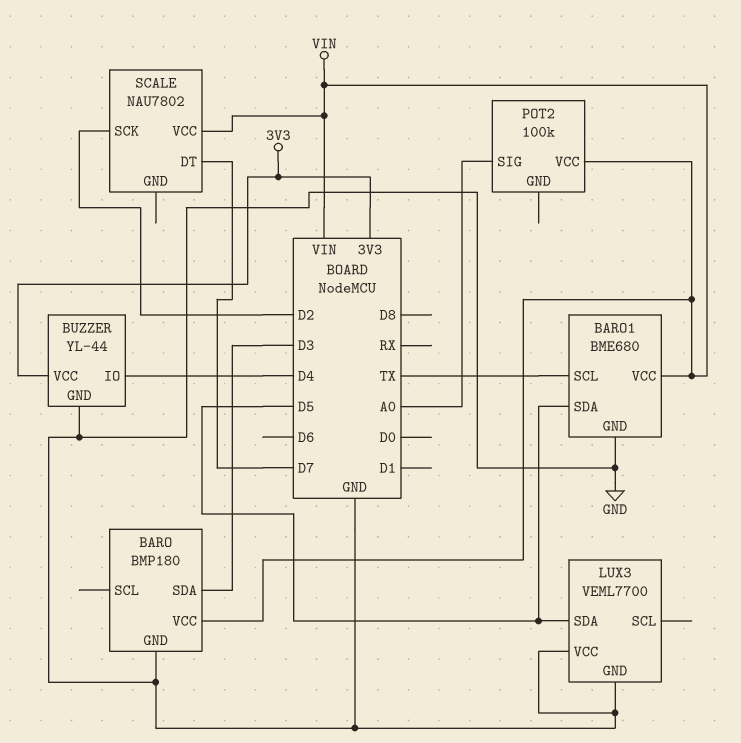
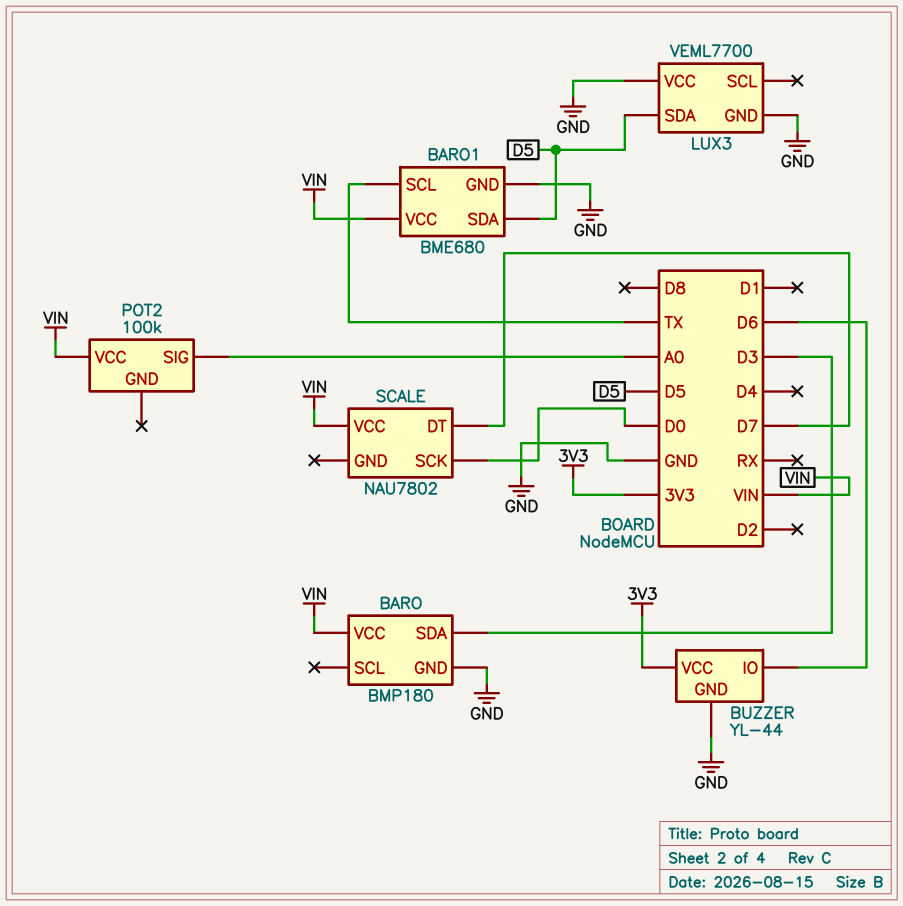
BUZZER pin IO: D4 -> D6
SCALE pin SCK: D2 -> D0

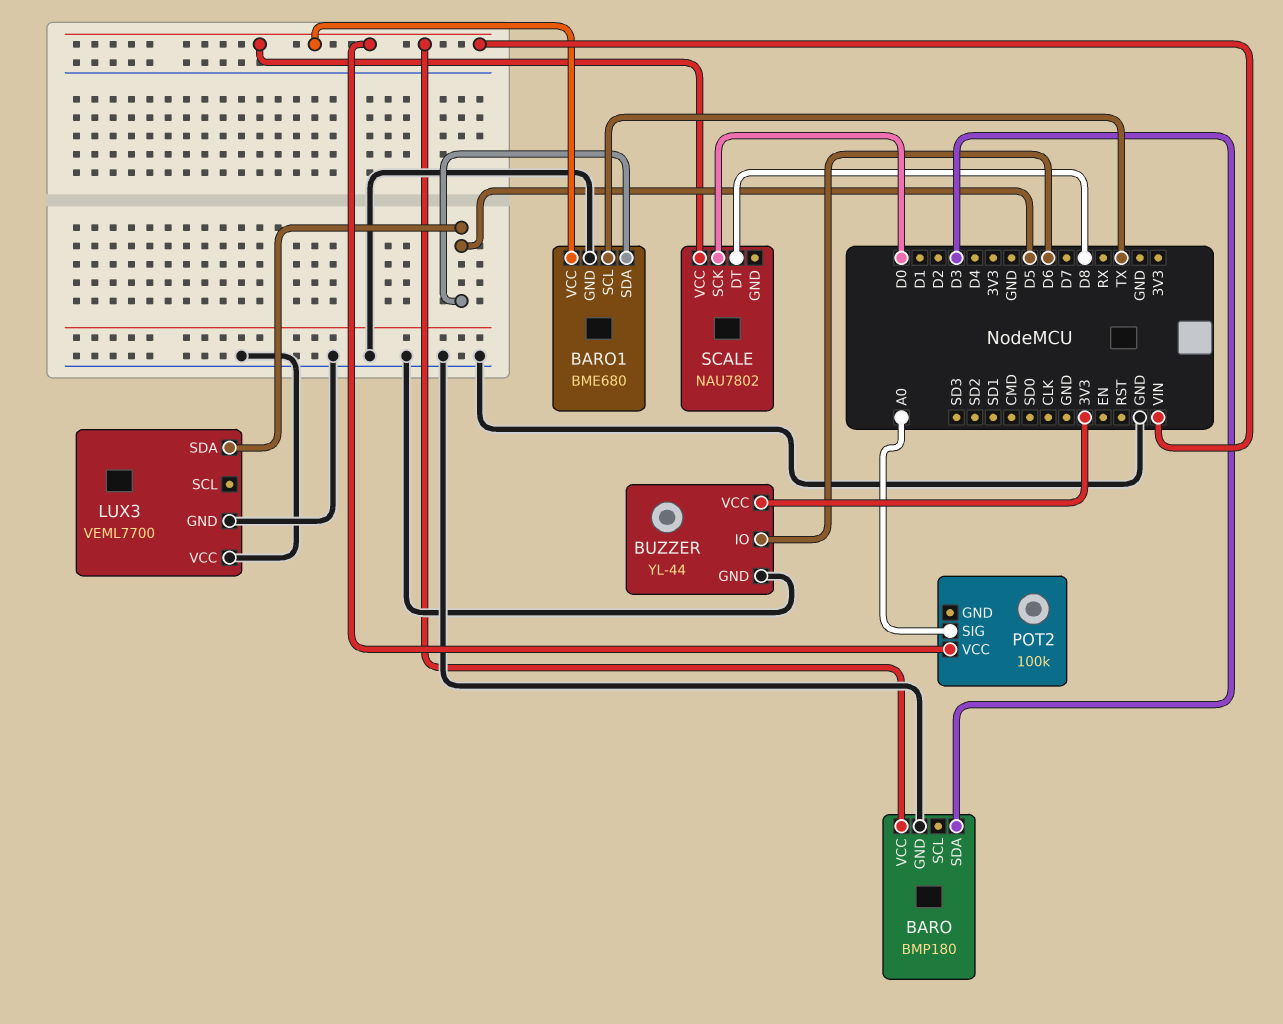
SCALE pin DT: D7 -> D8

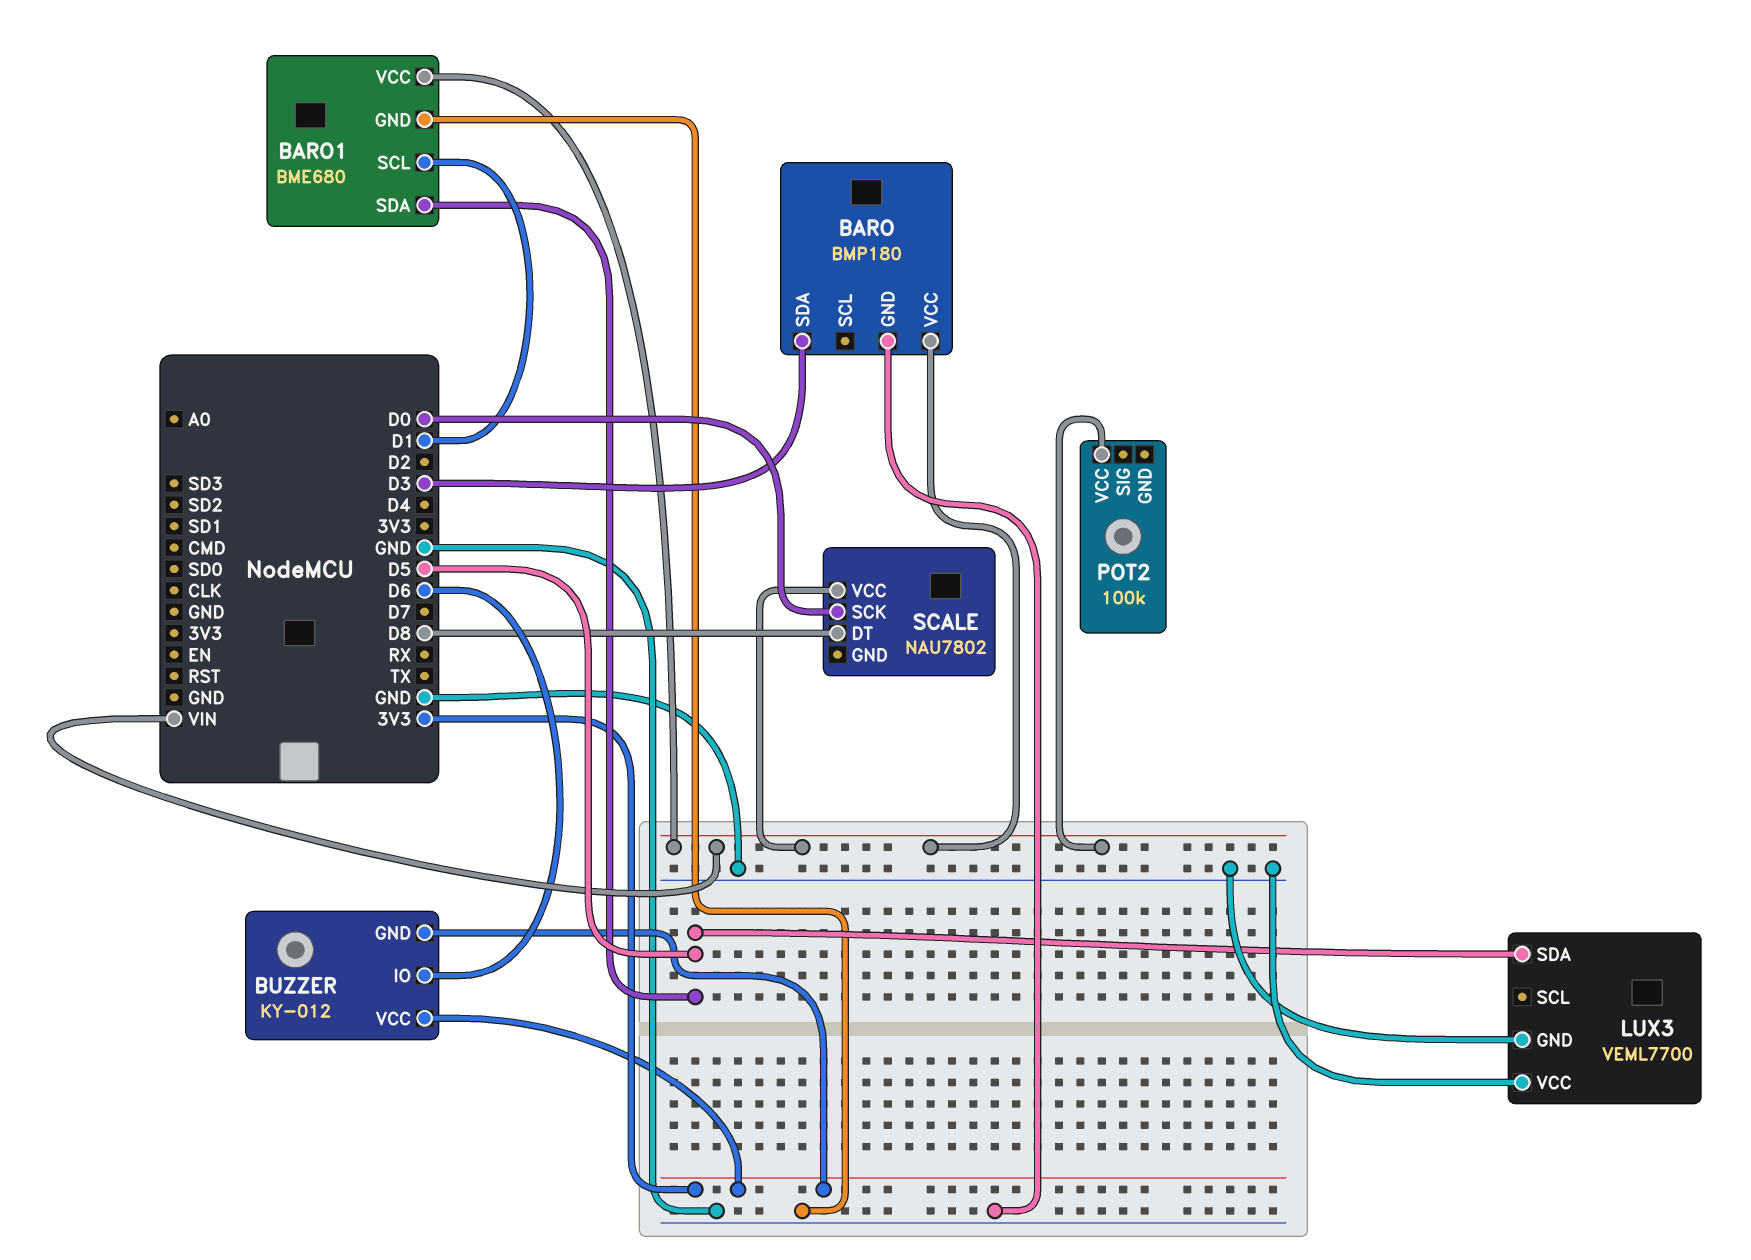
BARO1 pin SCL: TX -> D1
BUZZER: YL-44 -> KY-012
BUZZER pin GND: GND -> 3V3
POT2 pin SIG: A0 -> none

